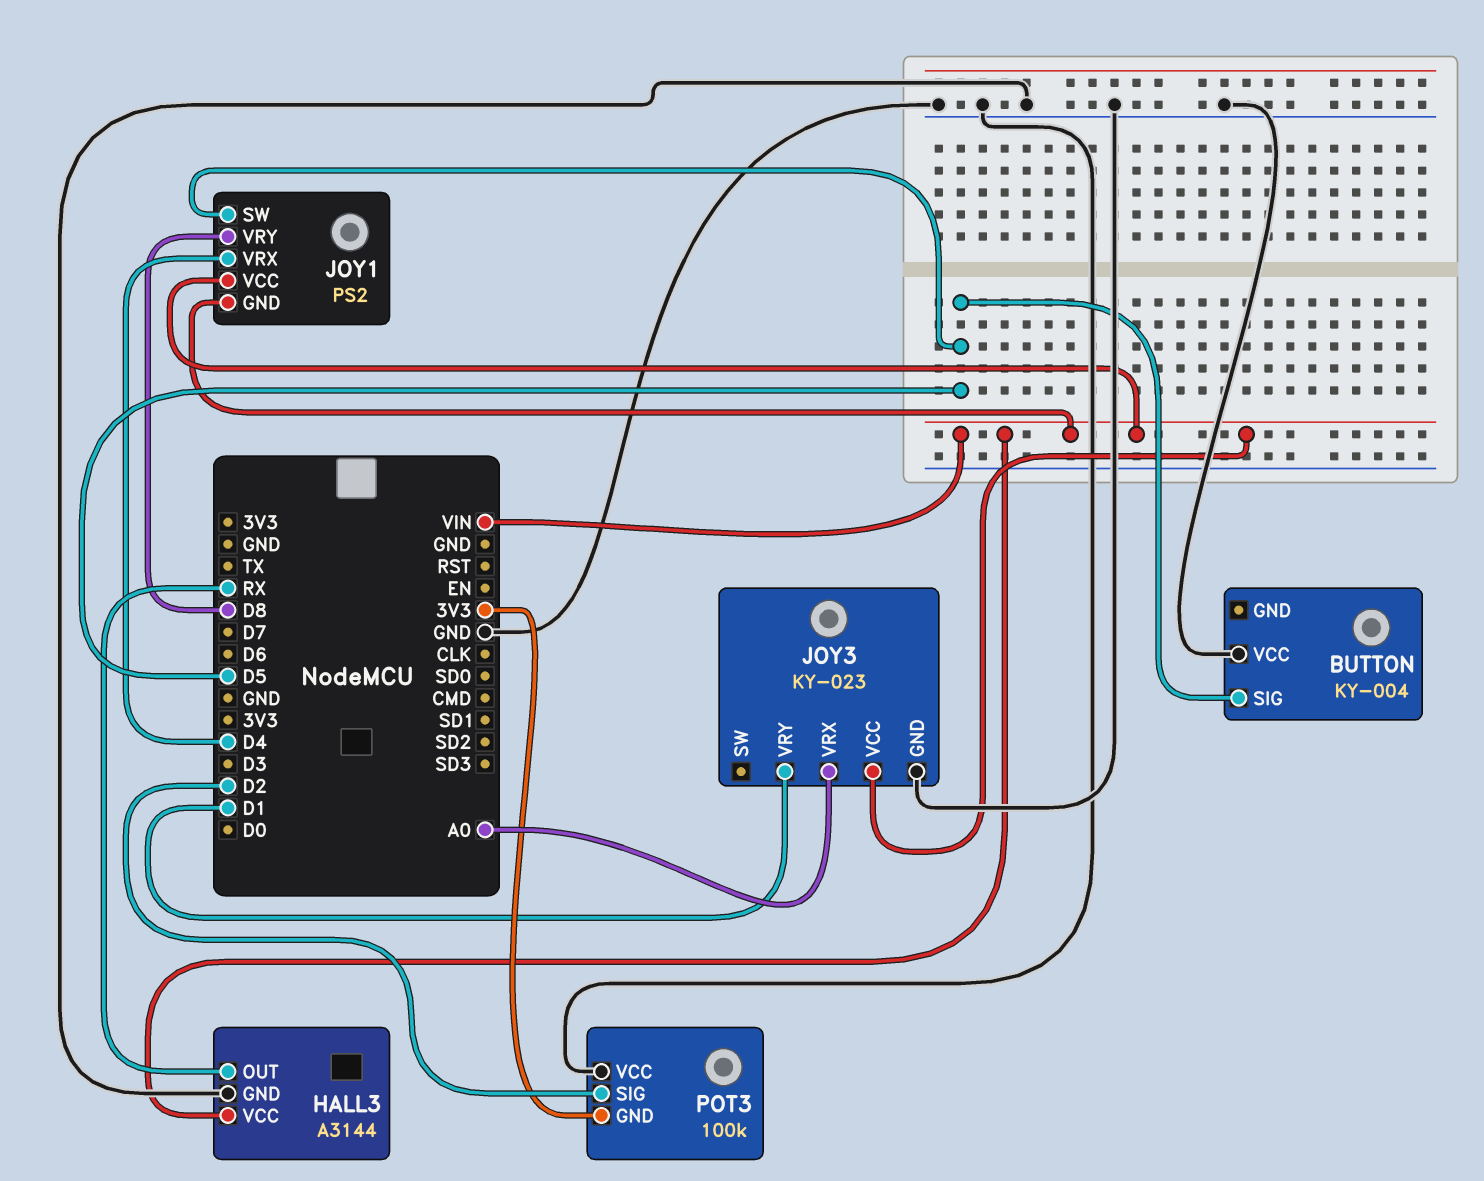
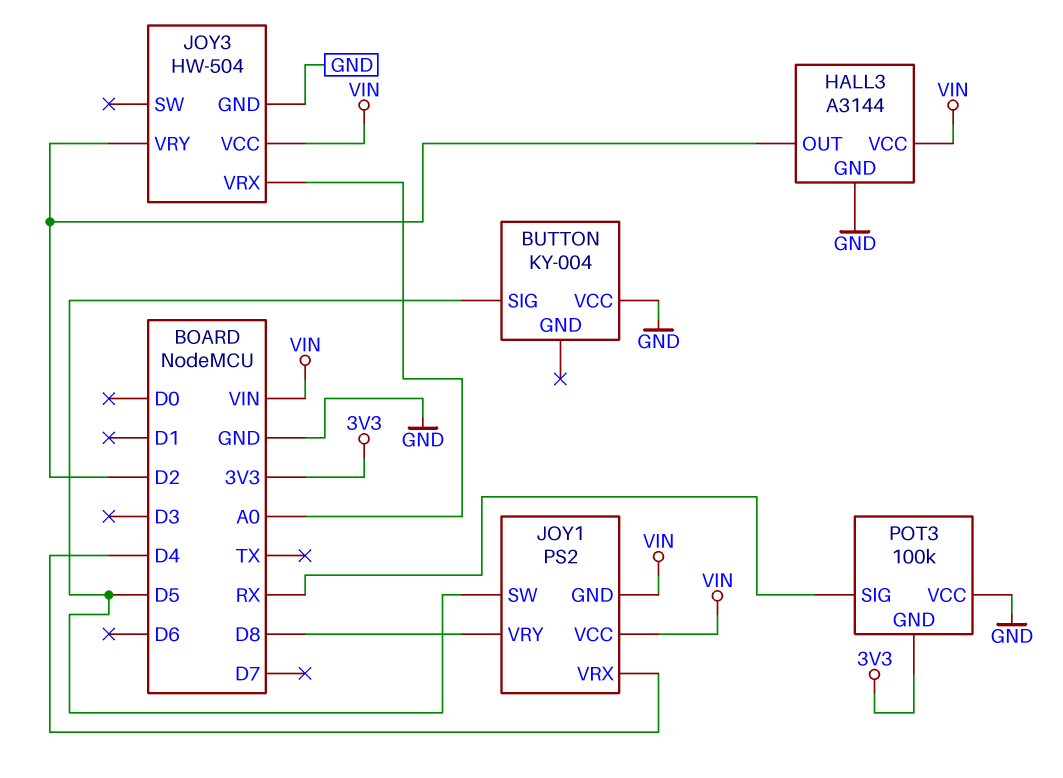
HALL3 pin OUT: RX -> D2
JOY3: KY-023 -> HW-504
JOY3 pin VRY: D1 -> D2
POT3 pin SIG: D2 -> RX

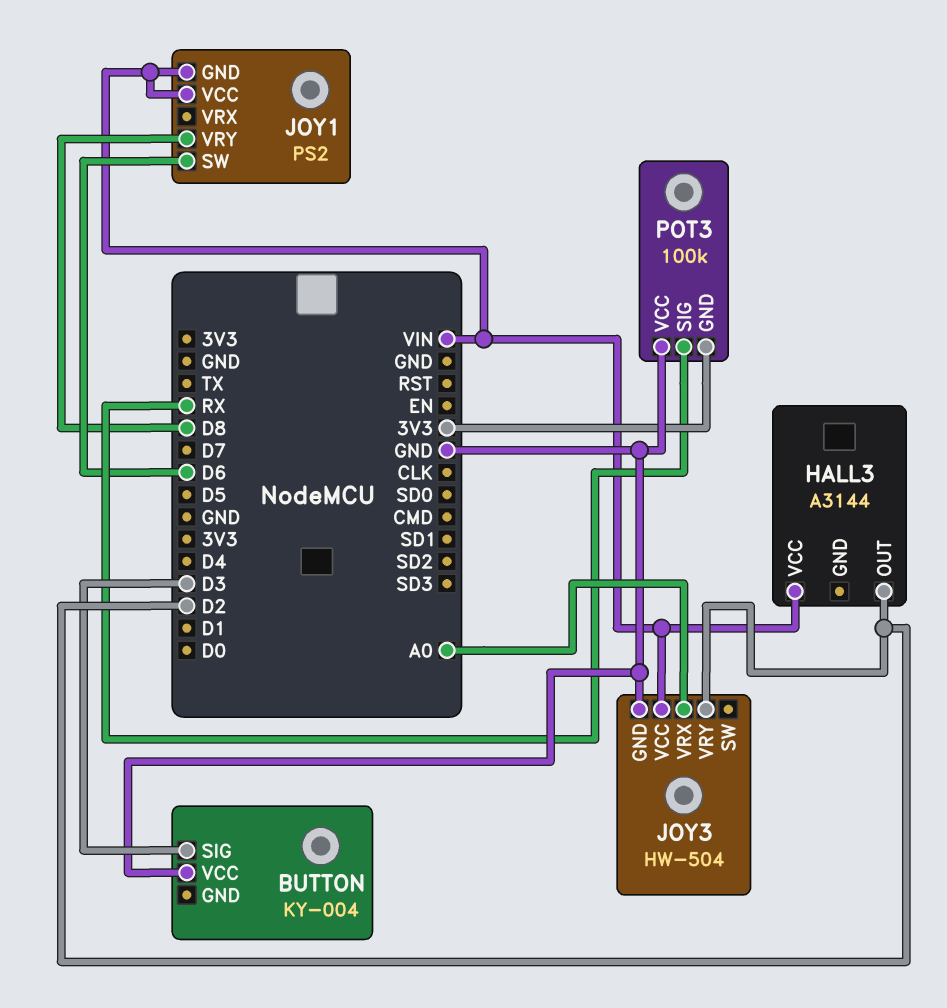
BUTTON pin SIG: D5 -> D3
HALL3 pin GND: GND -> none
JOY1 pin SW: D5 -> D6
JOY1 pin VRX: D4 -> none

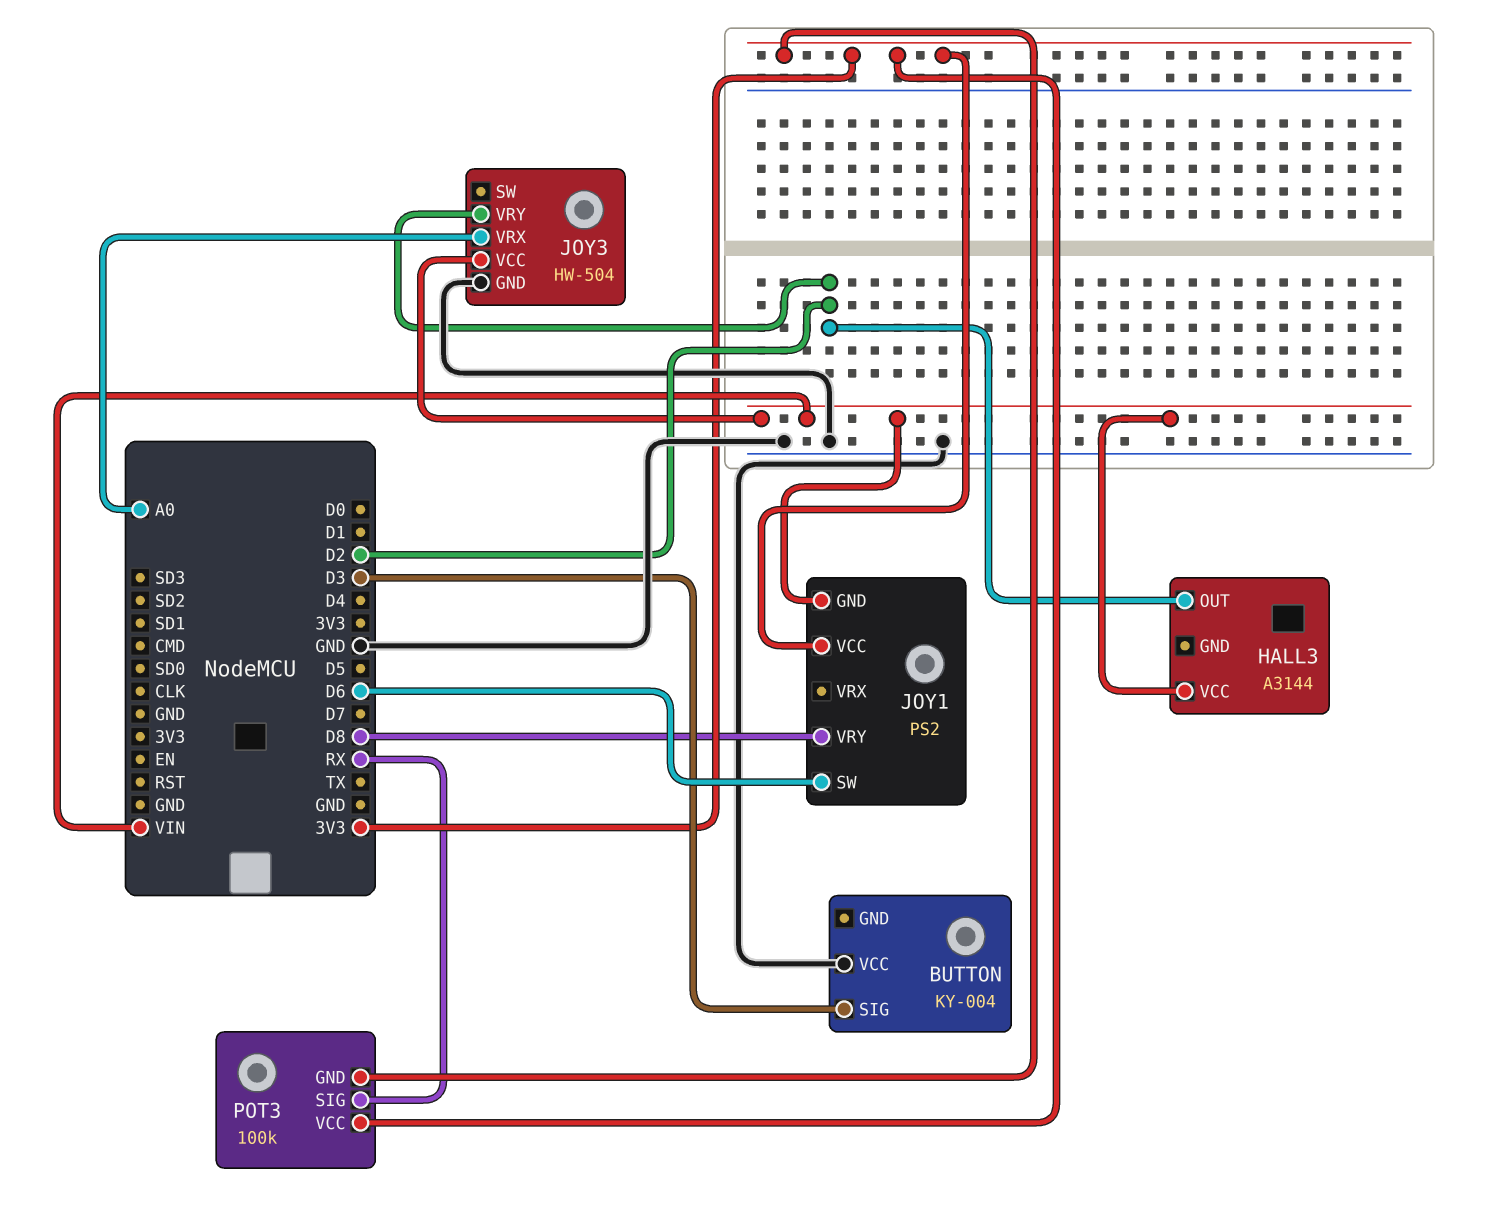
JOY1 pin VCC: VIN -> 3V3
POT3 pin VCC: GND -> 3V3

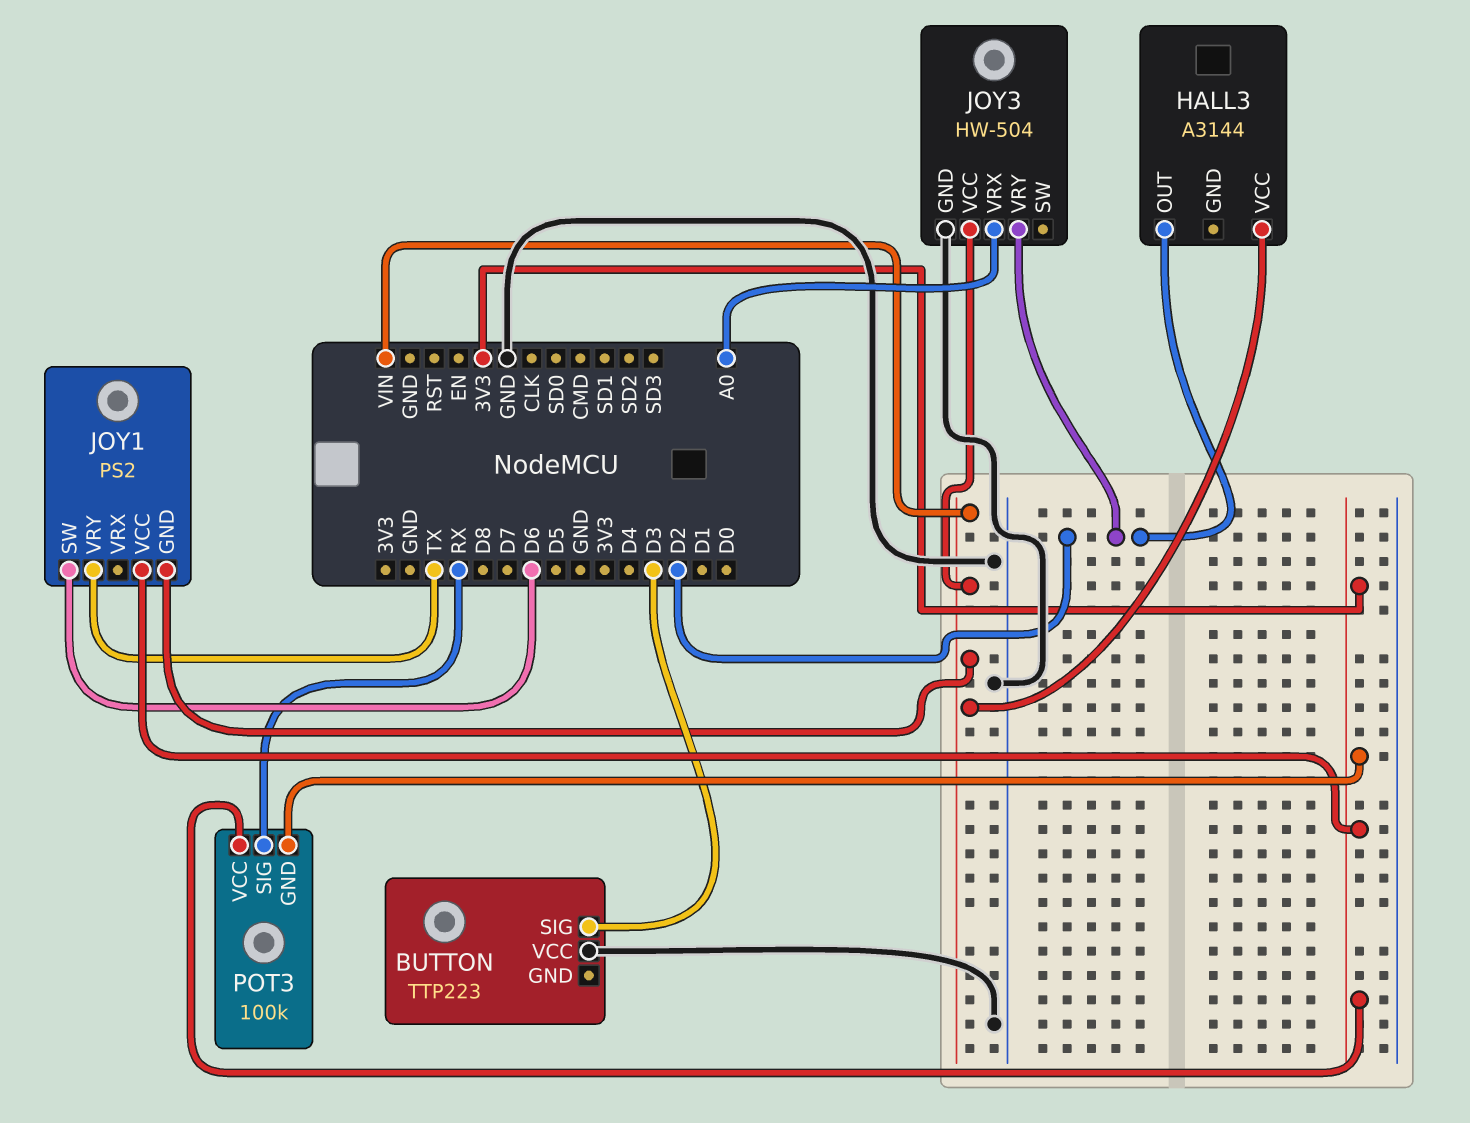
BUTTON: KY-004 -> TTP223
JOY1 pin VRY: D8 -> TX

